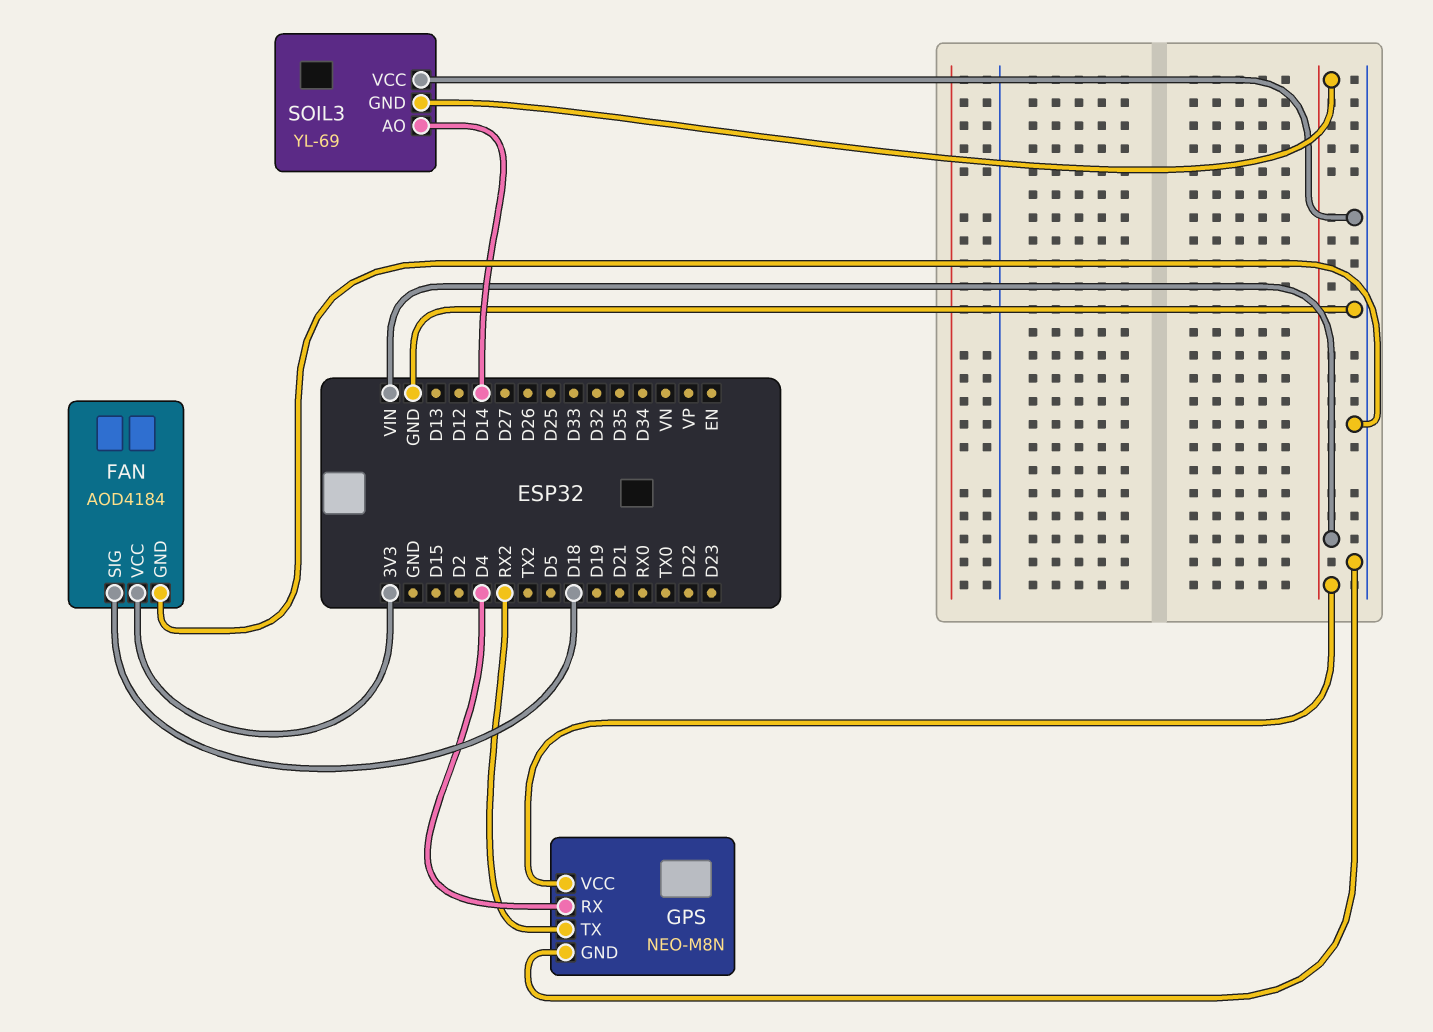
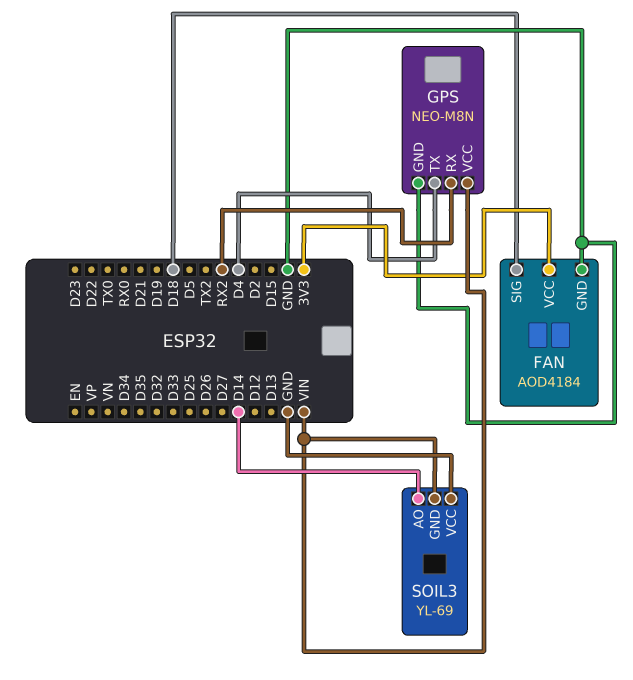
GPS pin RX: D4 -> RX2
GPS pin TX: RX2 -> D4

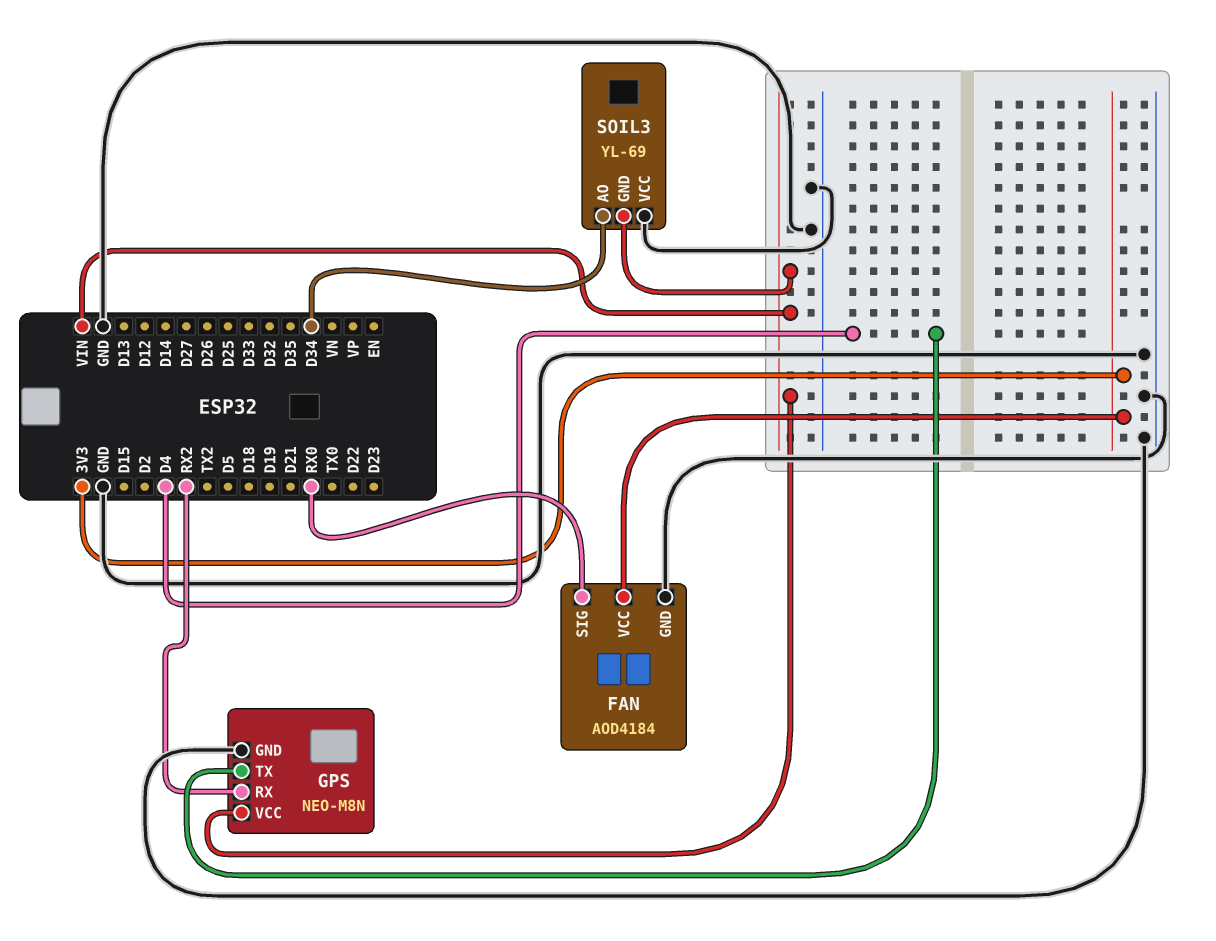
FAN pin SIG: D18 -> RX0
SOIL3 pin AO: D14 -> D34

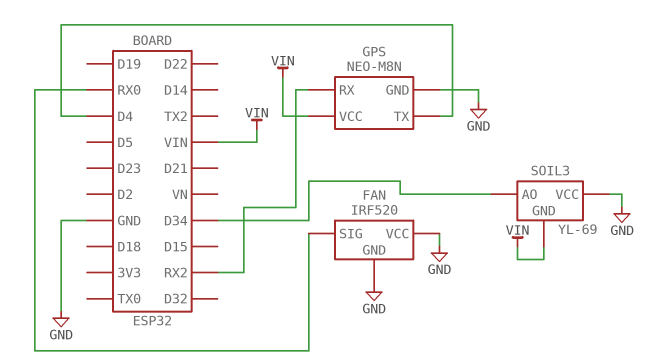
FAN: AOD4184 -> IRF520
FAN pin VCC: 3V3 -> GND

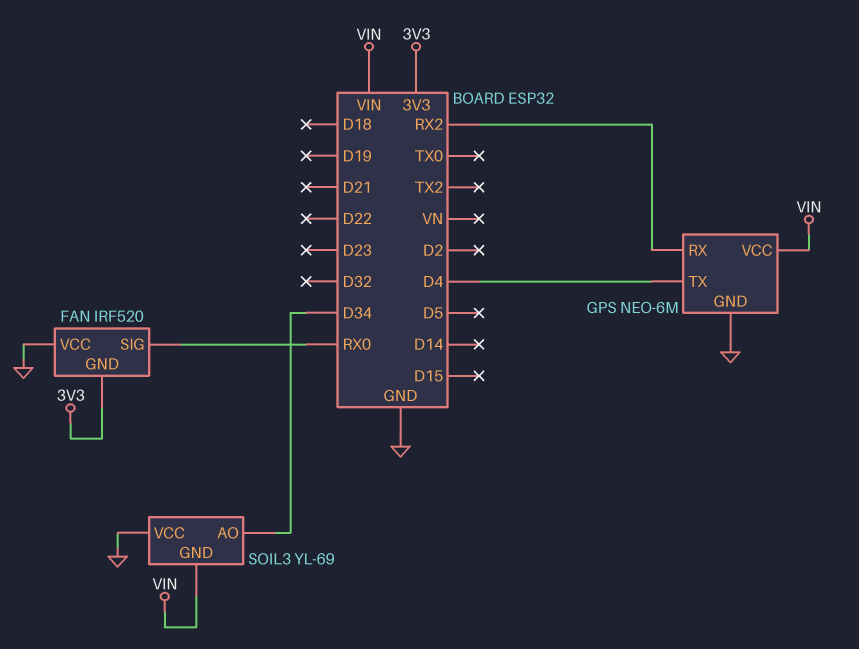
FAN pin GND: GND -> 3V3
GPS: NEO-M8N -> NEO-6M

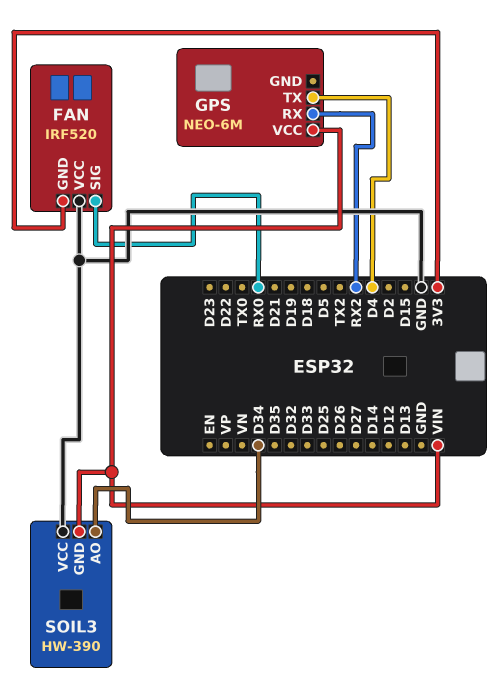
GPS pin GND: GND -> none
SOIL3: YL-69 -> HW-390

